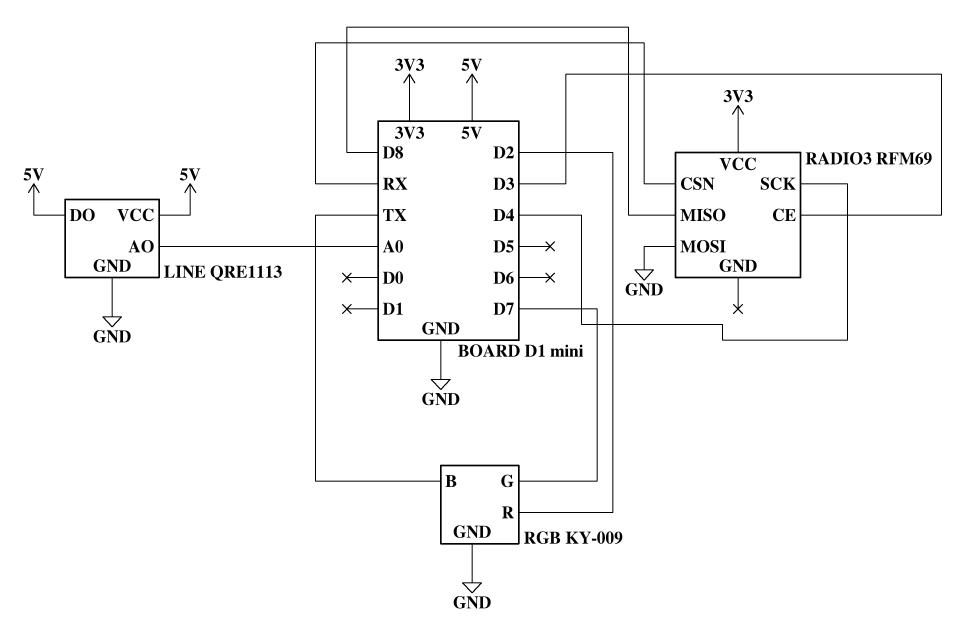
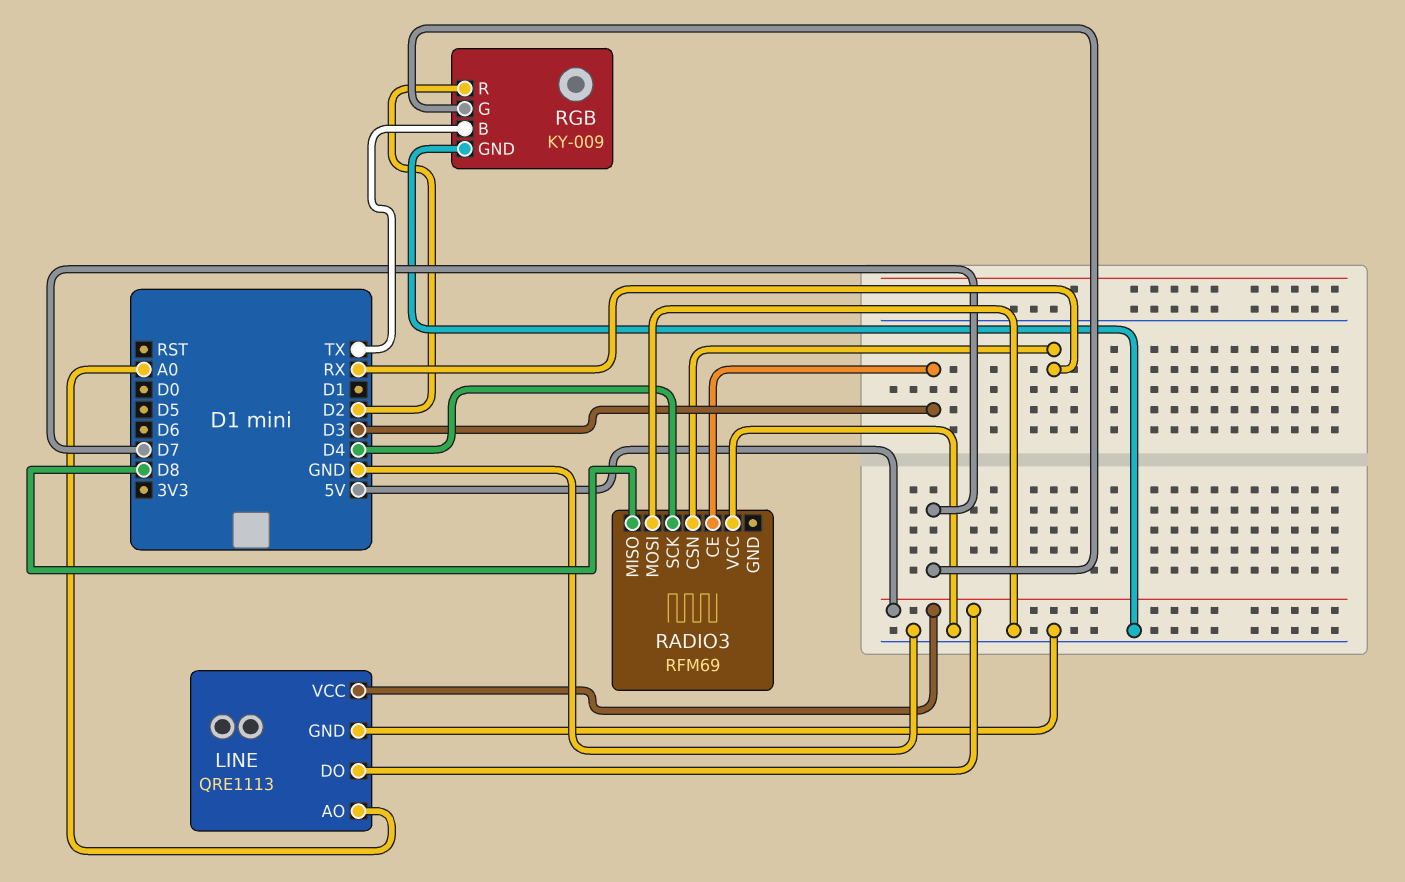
RADIO3 pin VCC: 3V3 -> GND

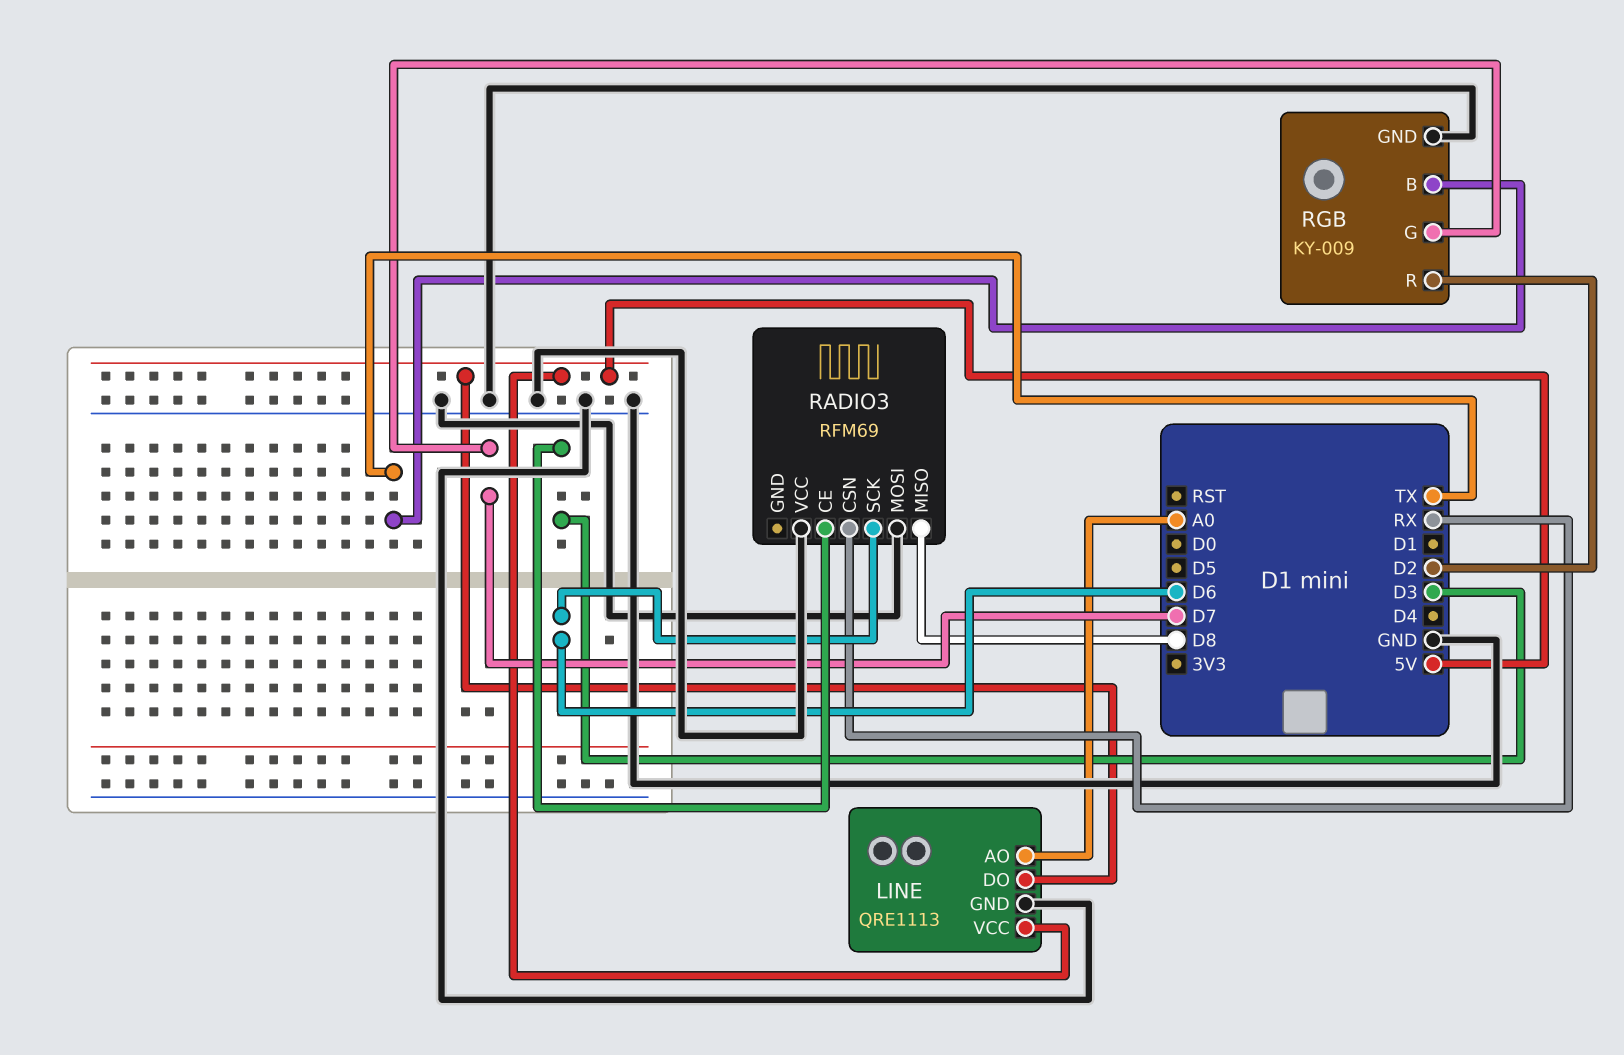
RADIO3 pin SCK: D4 -> D6

